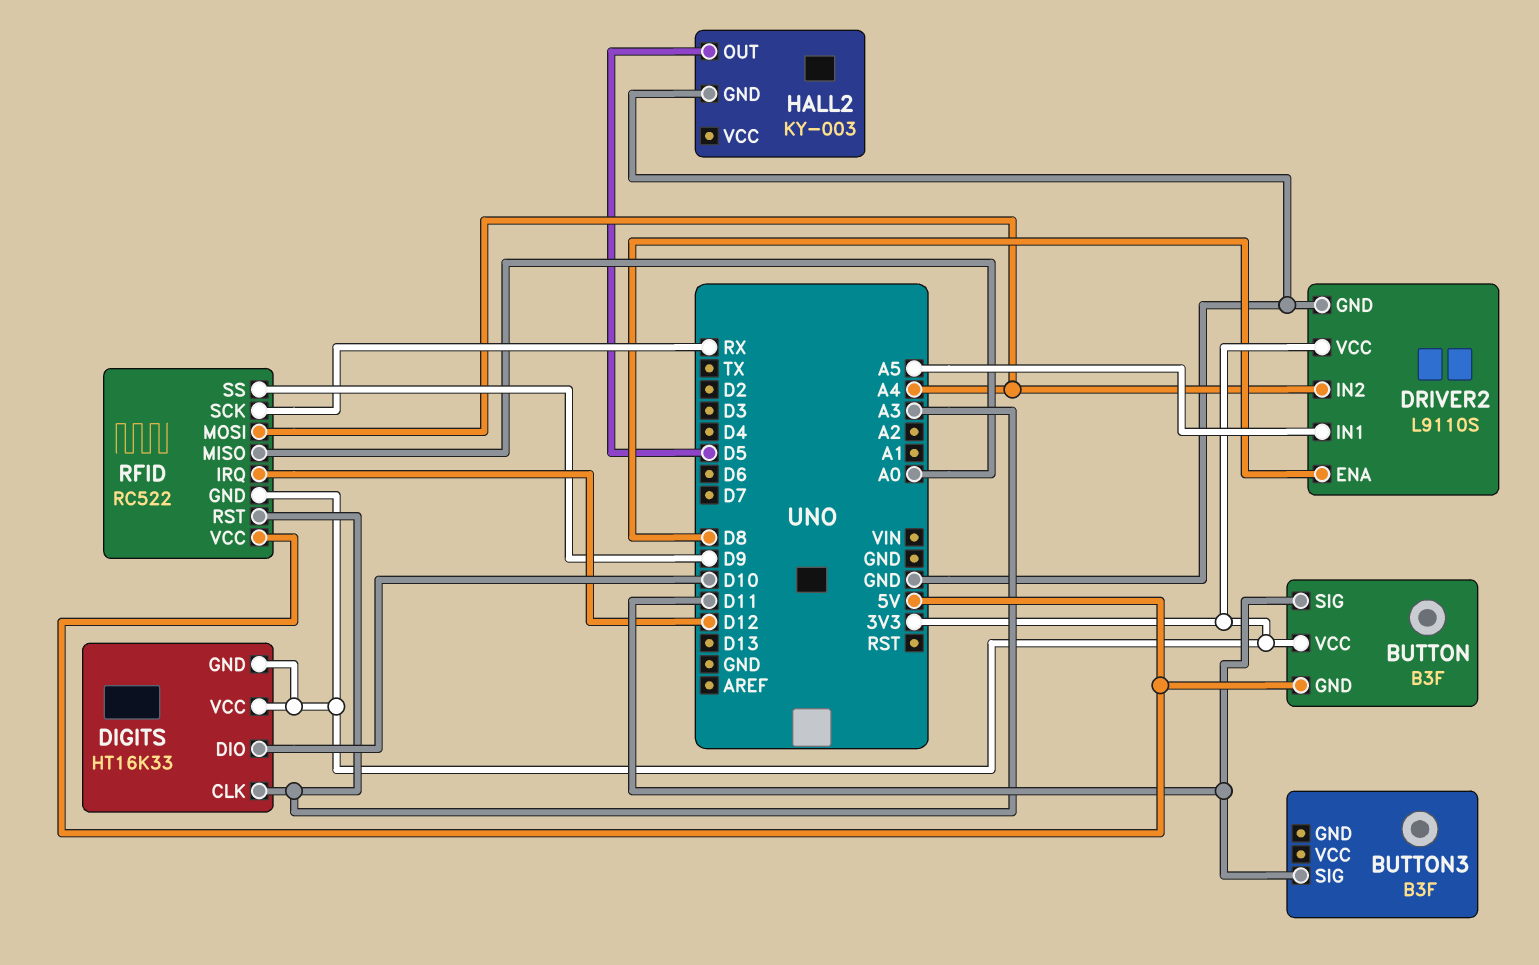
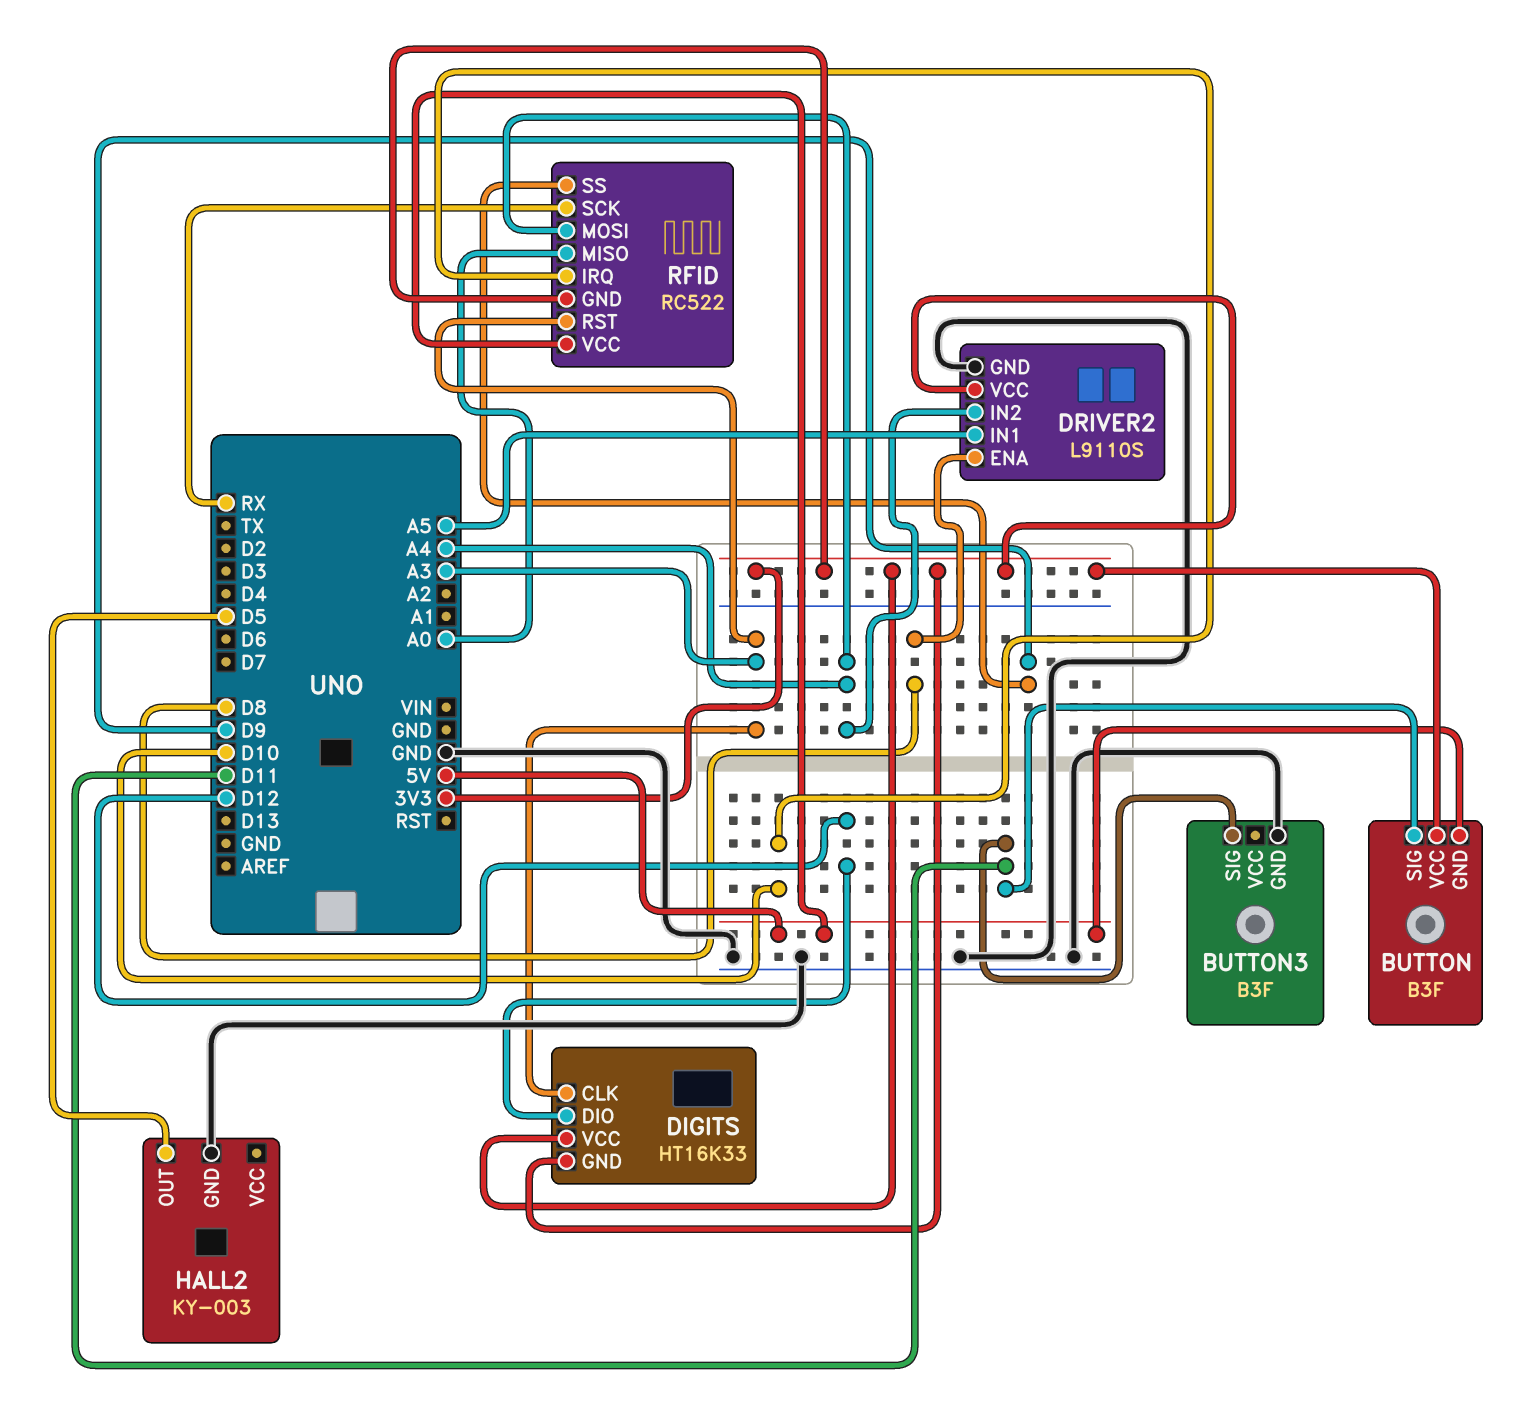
BUTTON3 pin GND: none -> GND
DIGITS pin DIO: D10 -> D12
RFID pin IRQ: D12 -> D10

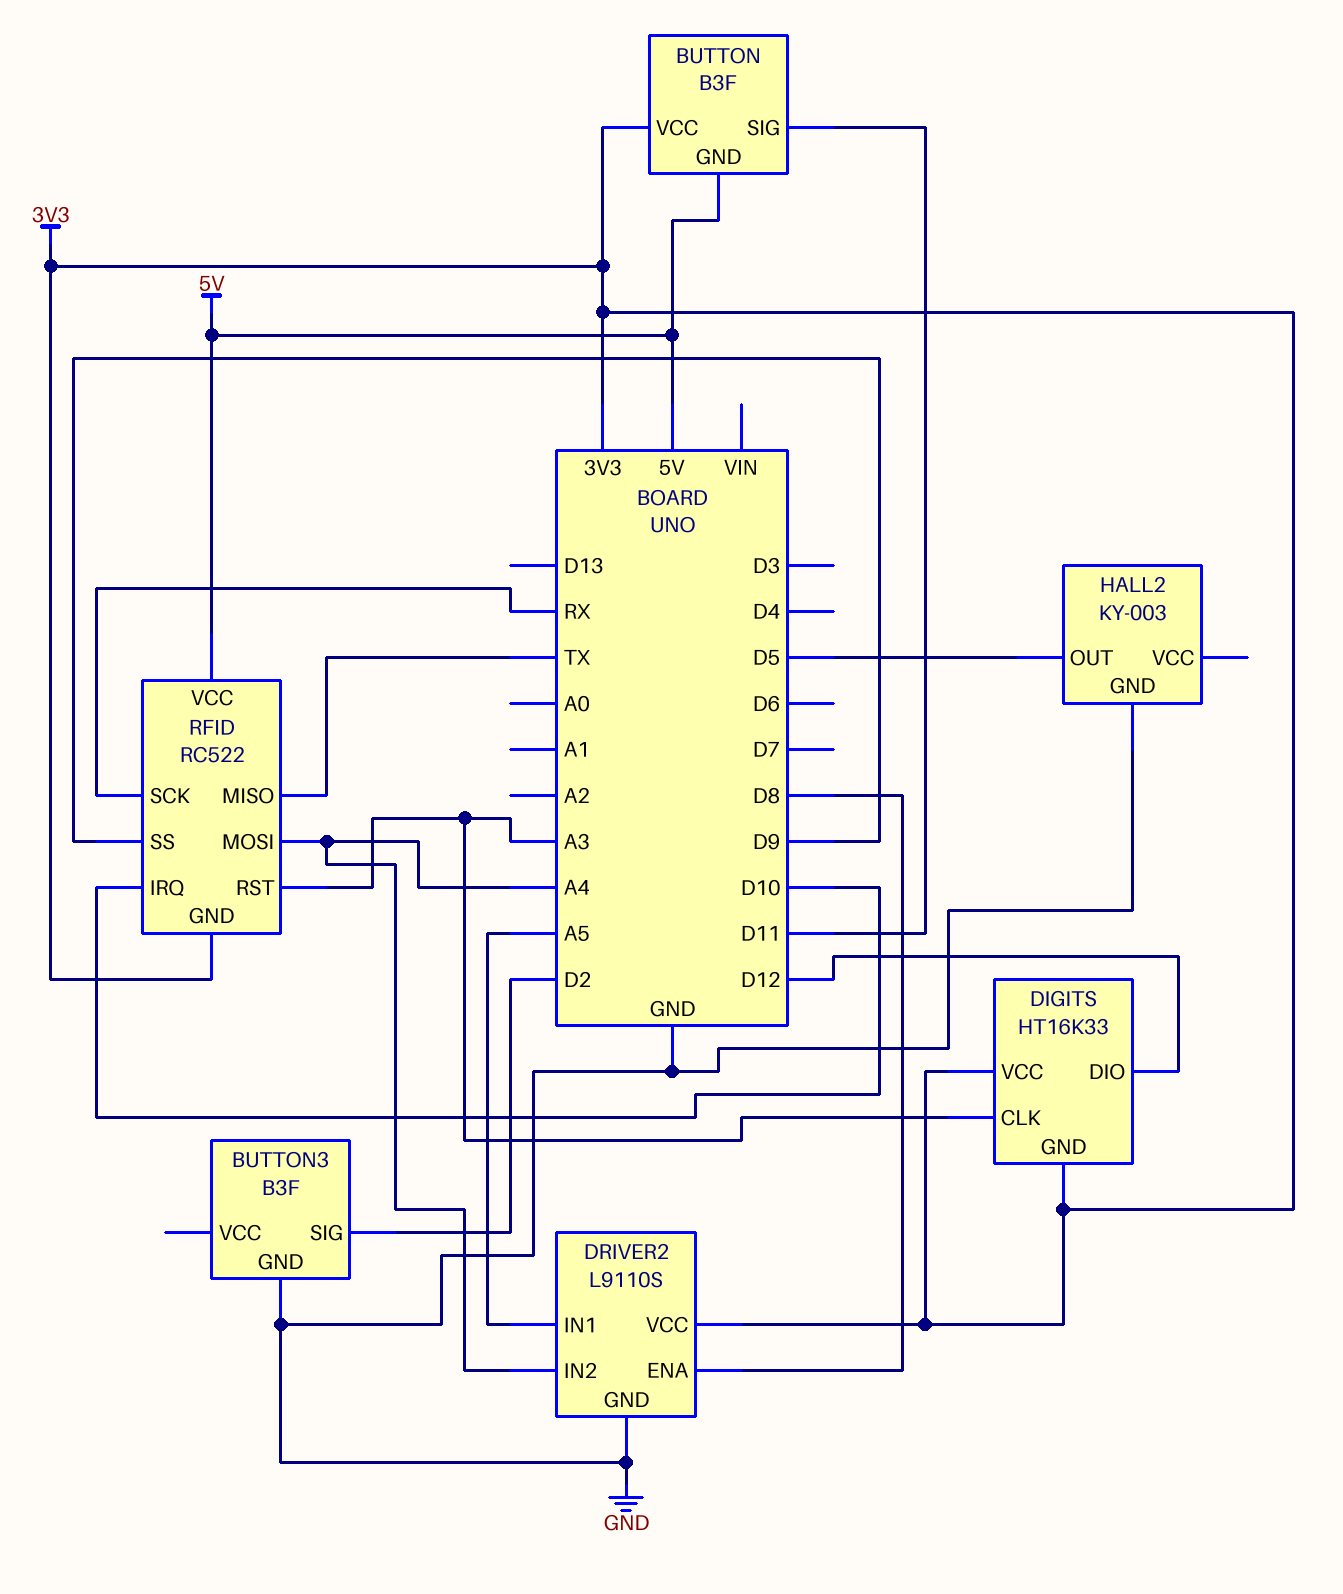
BUTTON3 pin SIG: D11 -> D2
RFID pin MISO: A0 -> TX

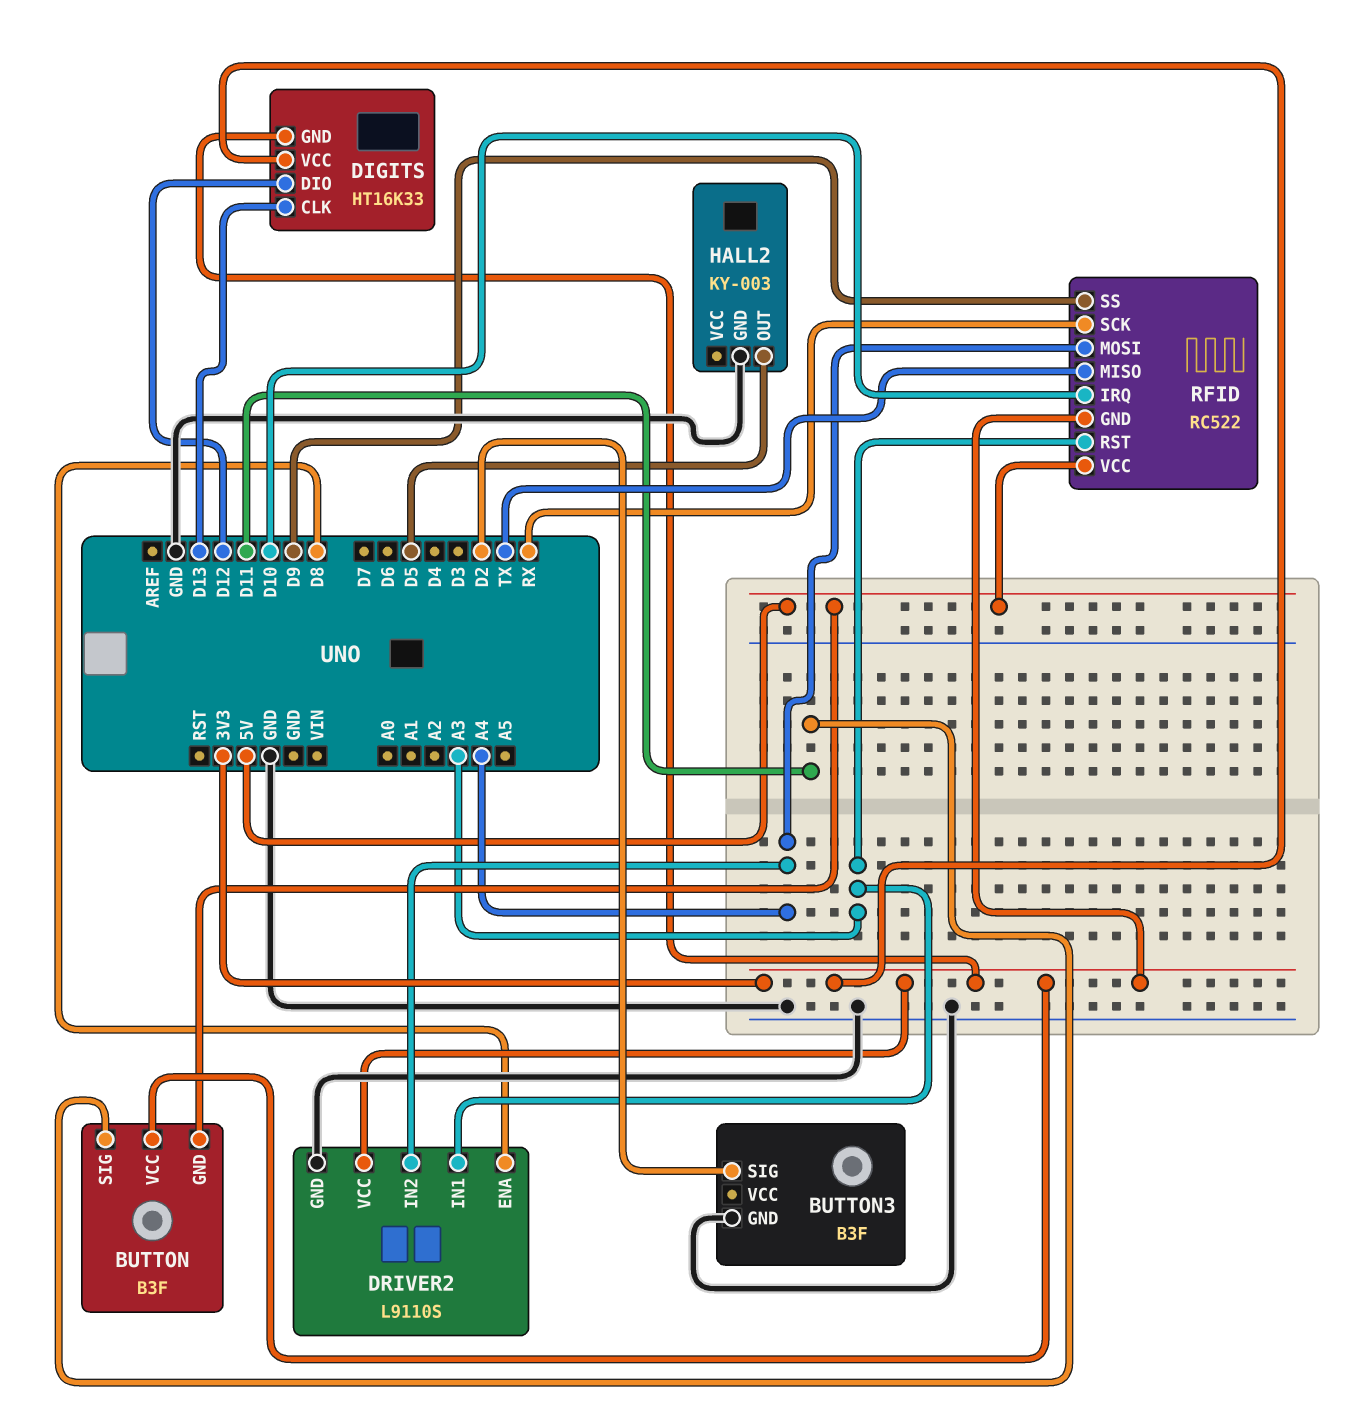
DIGITS pin CLK: A3 -> D13
DRIVER2 pin IN1: A5 -> A3

